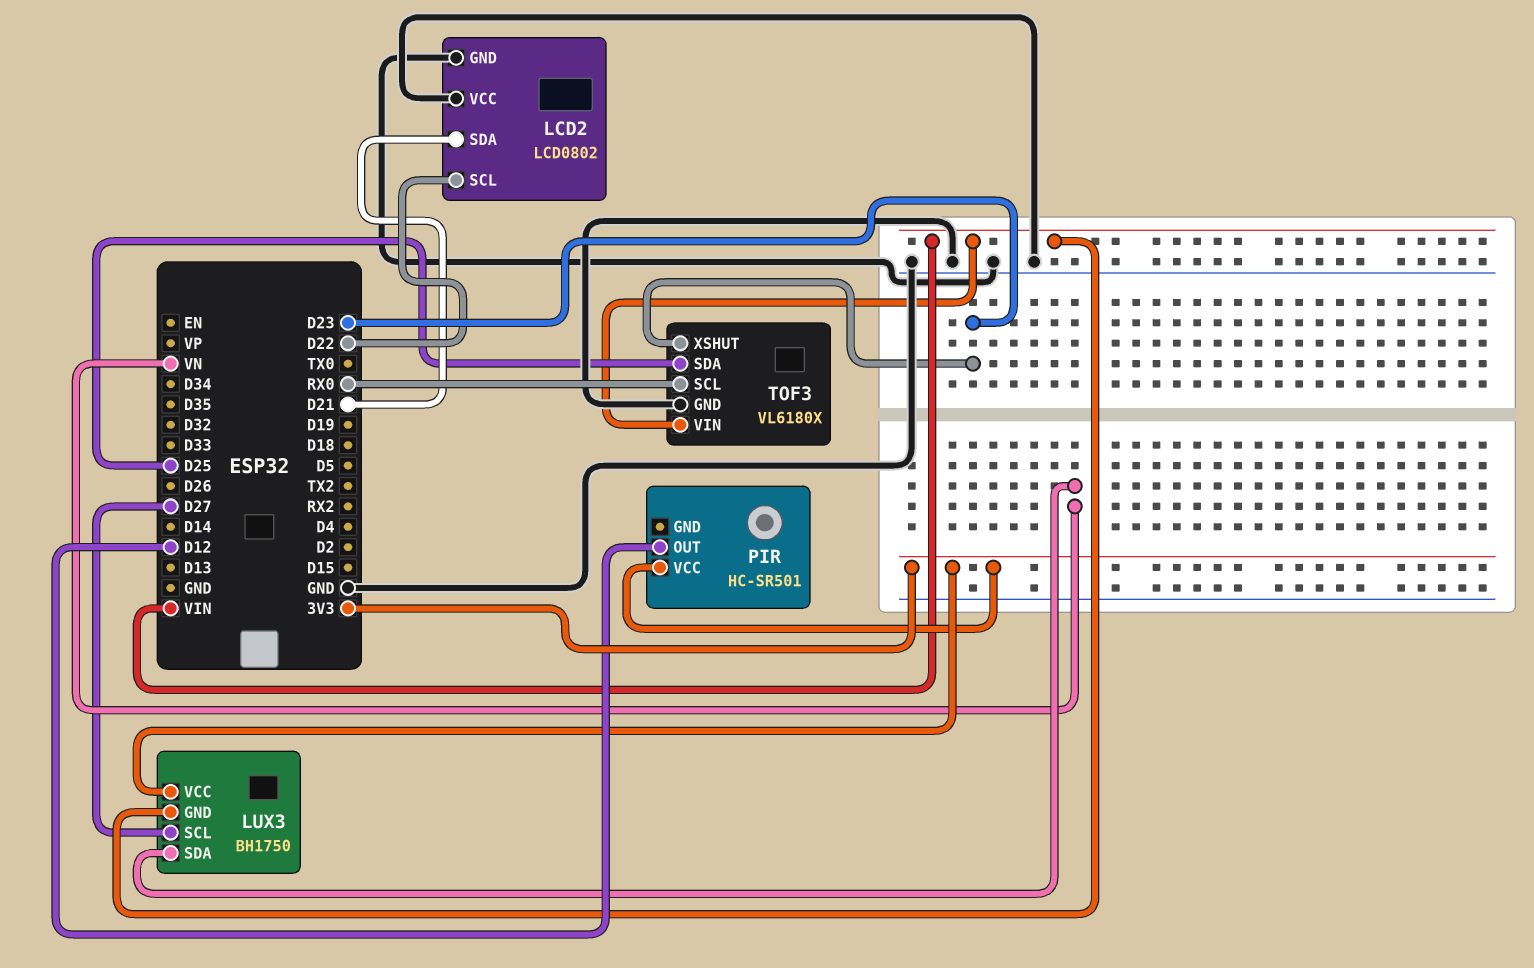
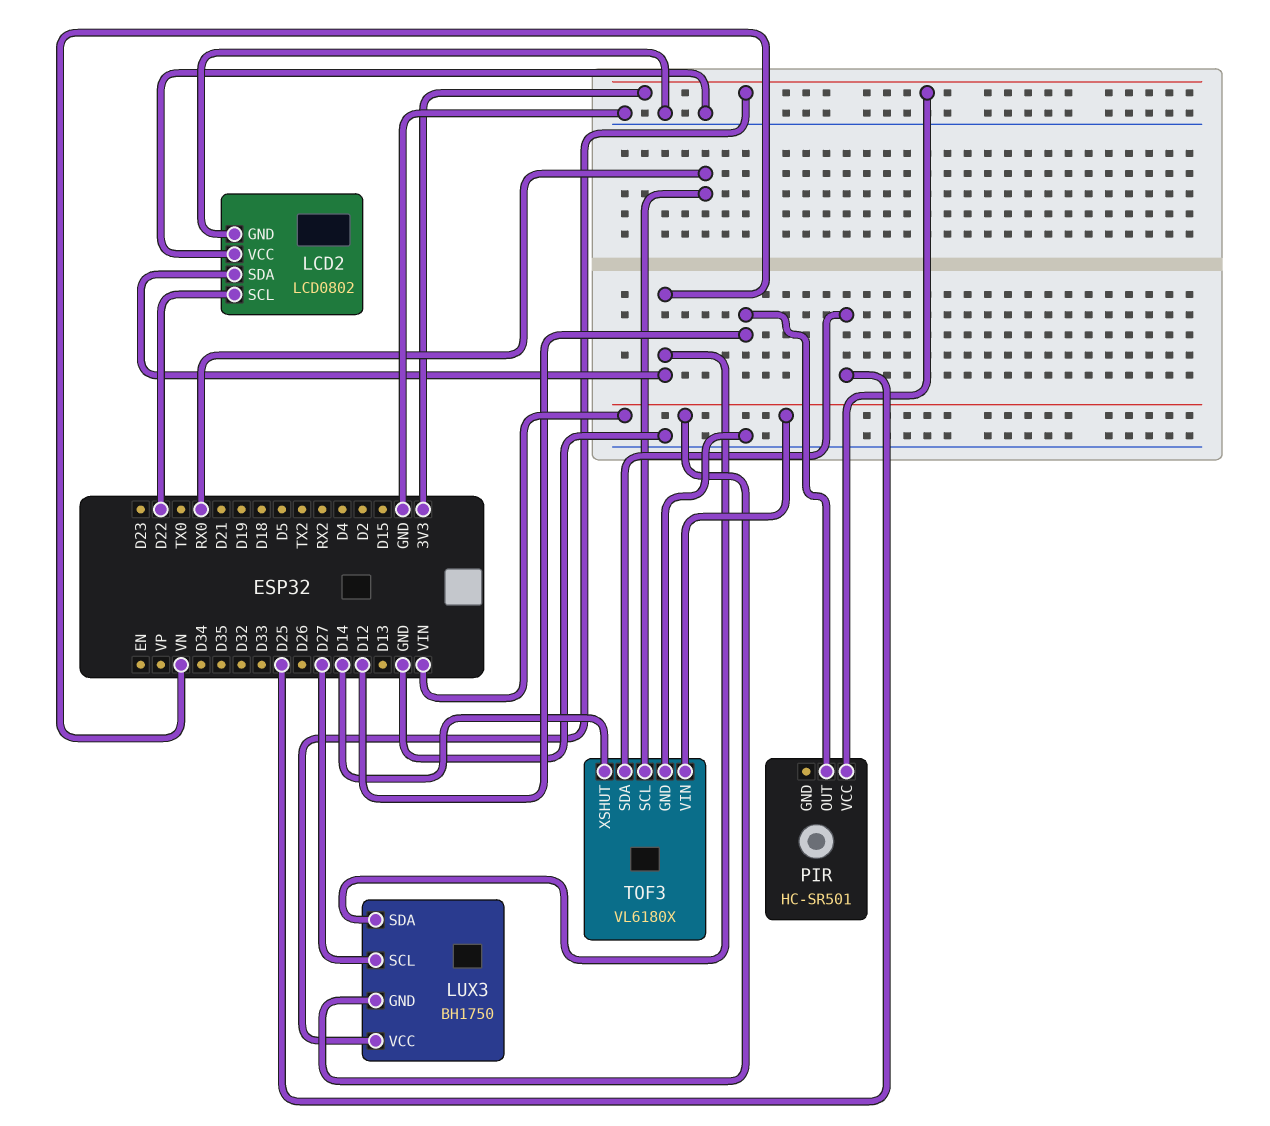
LCD2 pin SDA: D21 -> VN
TOF3 pin XSHUT: D23 -> D14

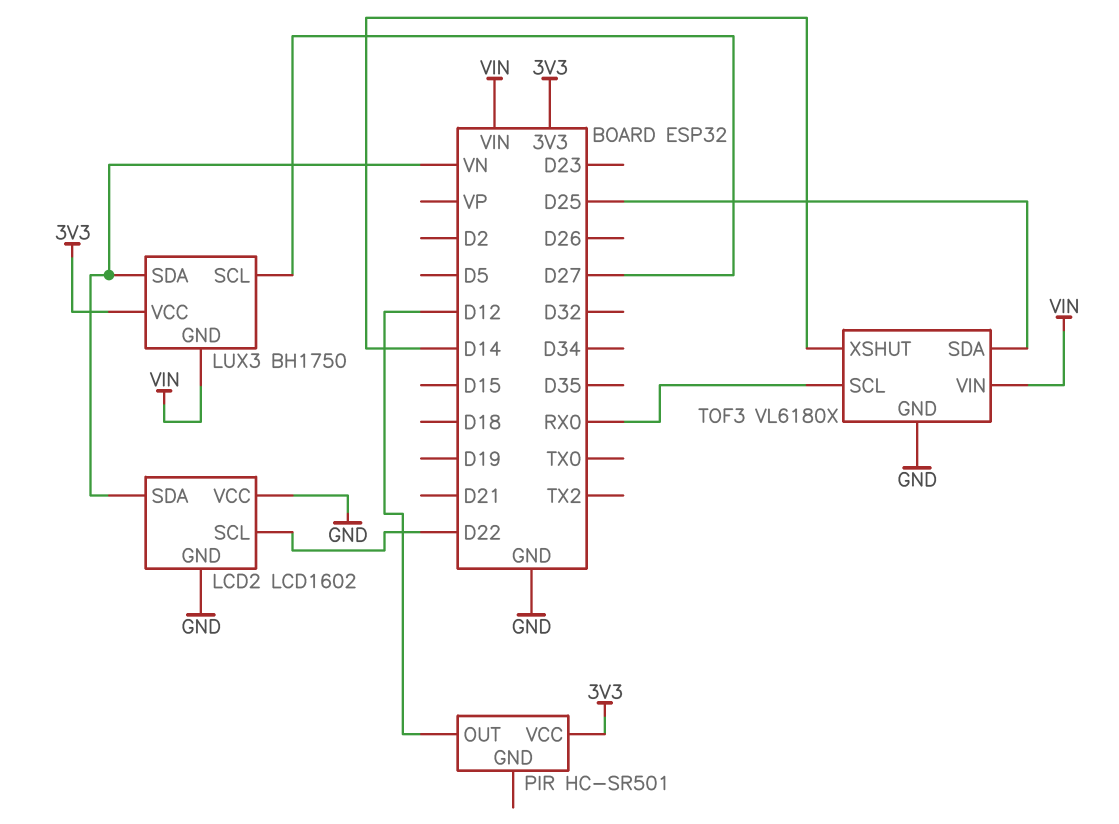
LCD2: LCD0802 -> LCD1602

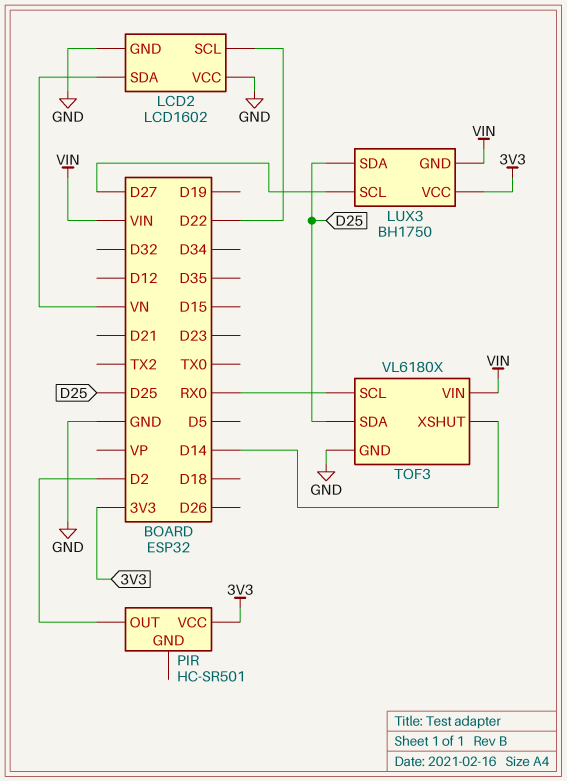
LUX3 pin SDA: VN -> D25
PIR pin OUT: D12 -> D2

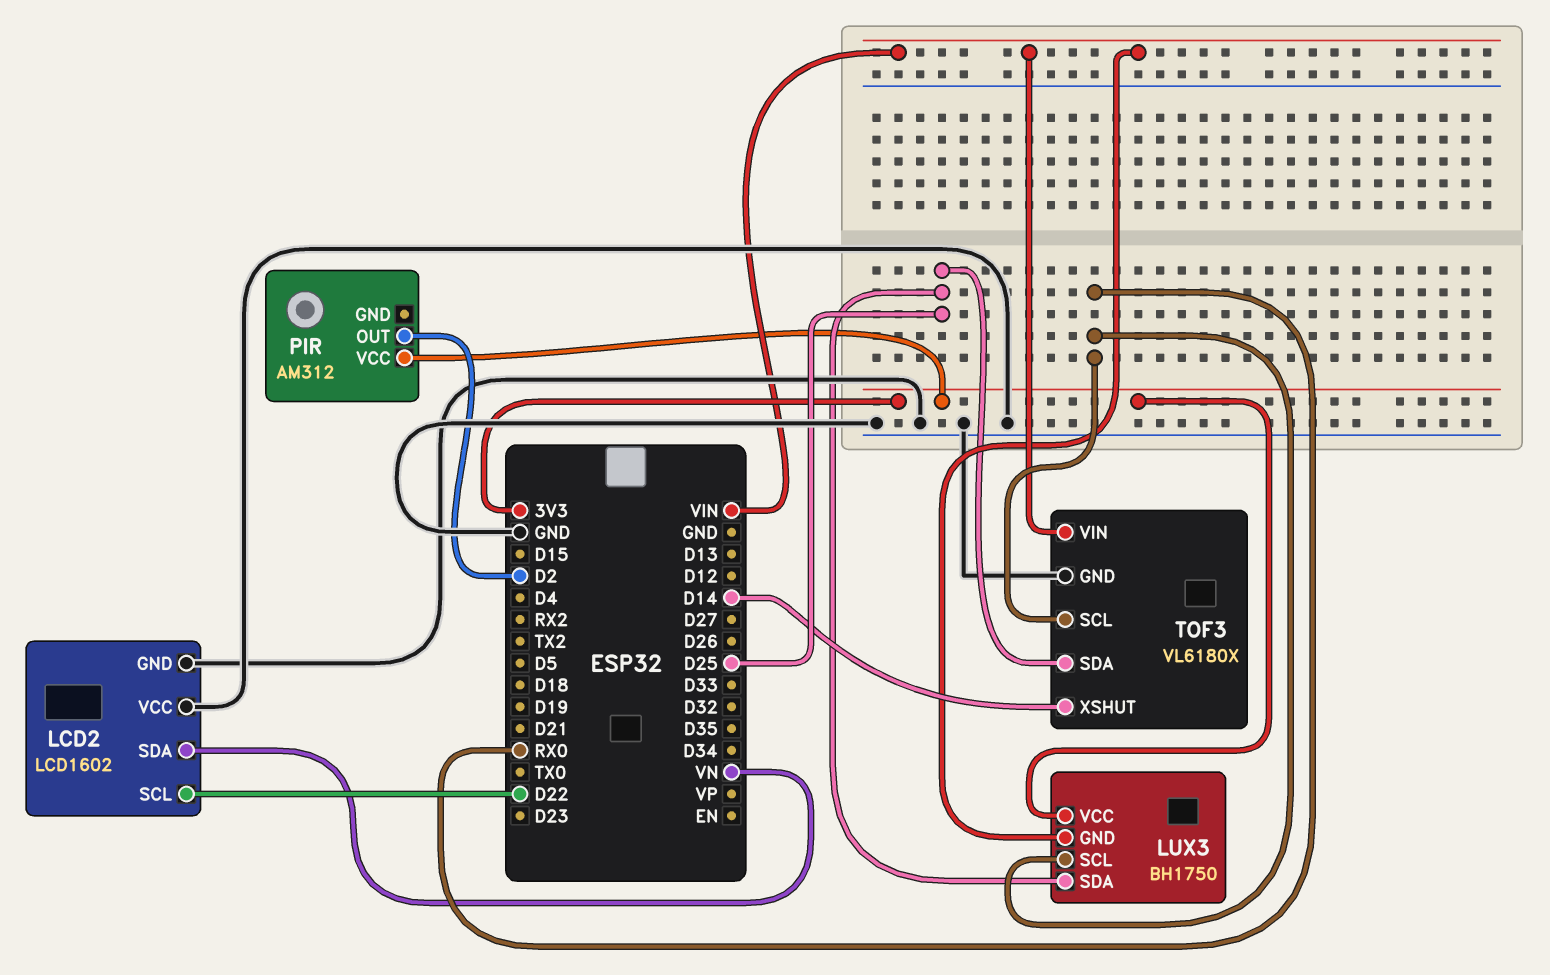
LUX3 pin SCL: D27 -> RX0
PIR: HC-SR501 -> AM312

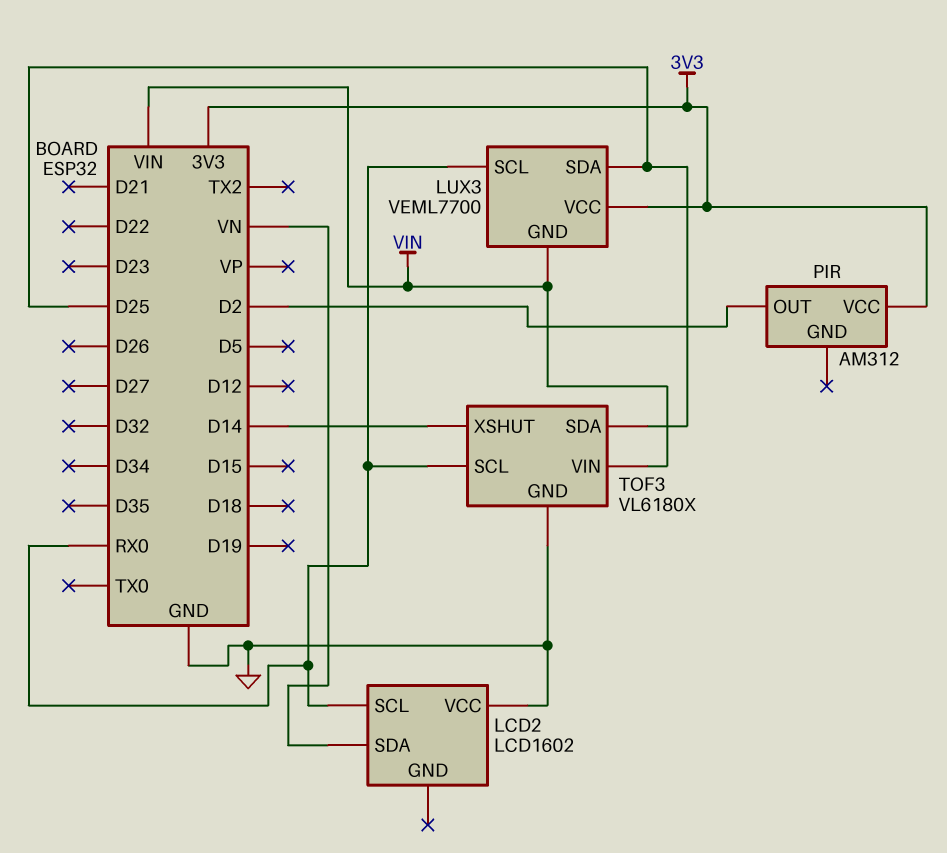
LCD2 pin GND: GND -> none
LCD2 pin SCL: D22 -> RX0
LUX3: BH1750 -> VEML7700

